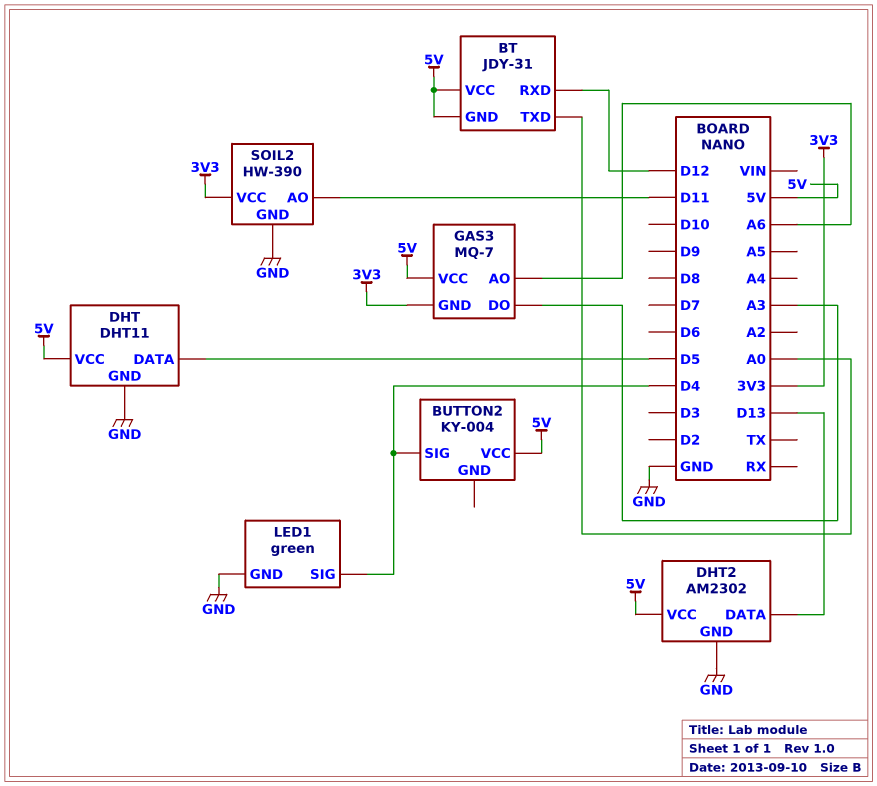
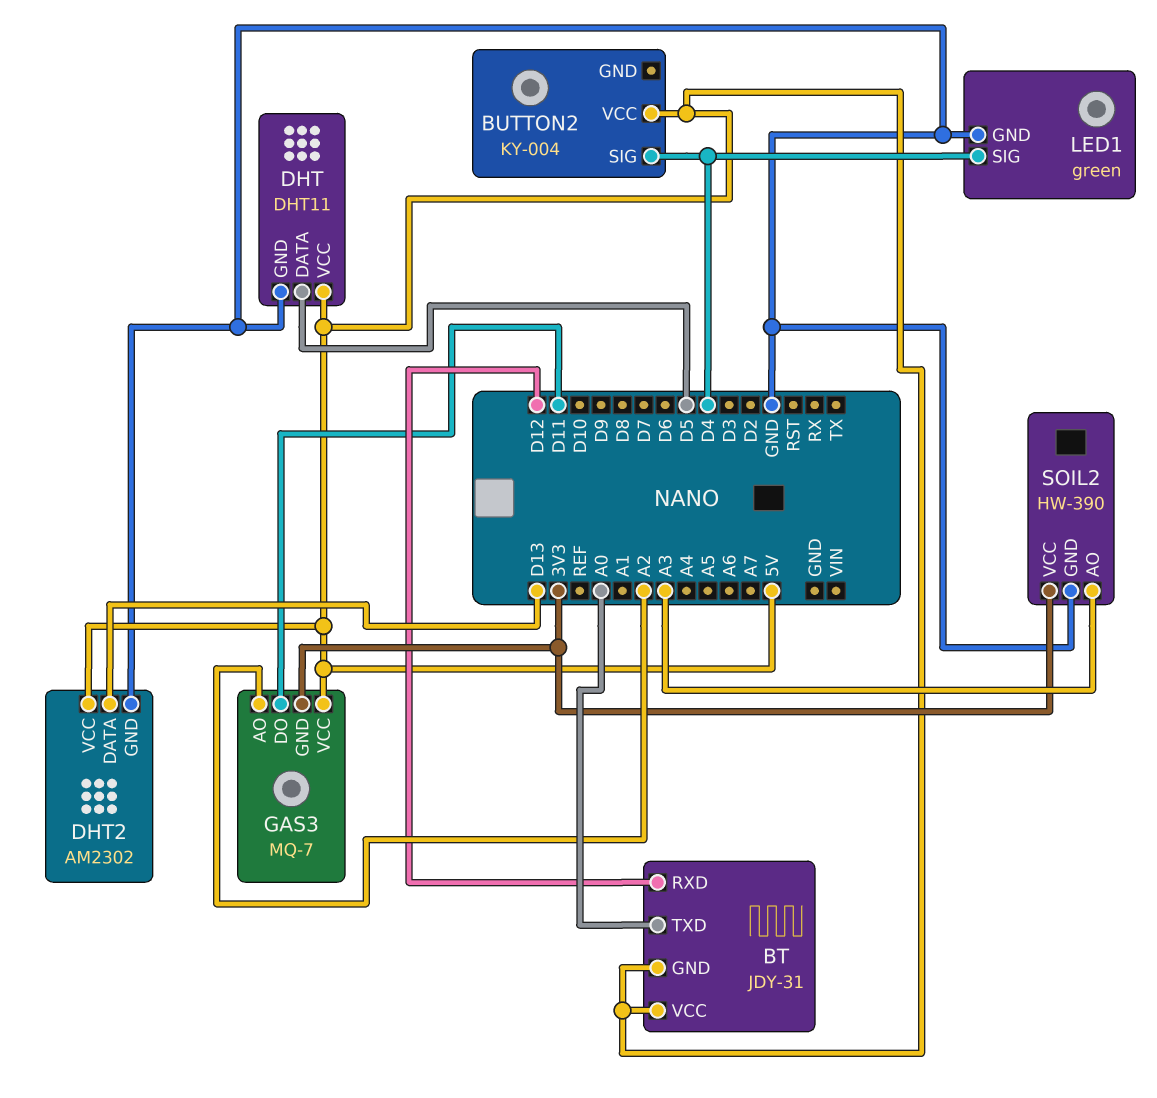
GAS3 pin AO: A6 -> A2
GAS3 pin DO: A3 -> D11
SOIL2 pin AO: D11 -> A3

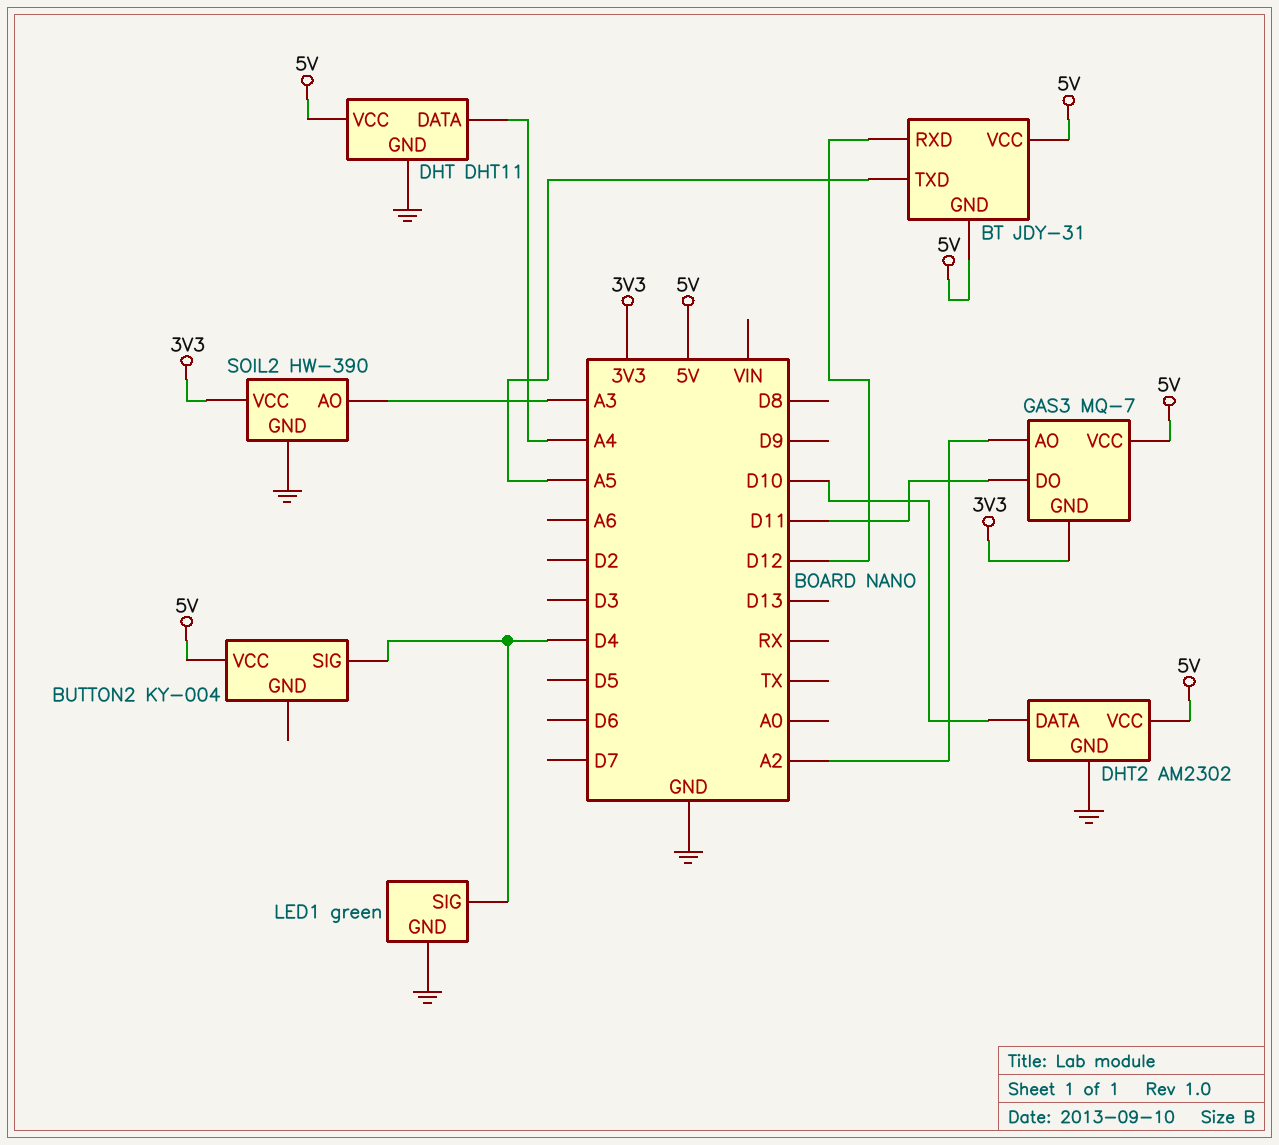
BT pin TXD: A0 -> A5
DHT pin DATA: D5 -> A4
DHT2 pin DATA: D13 -> D10

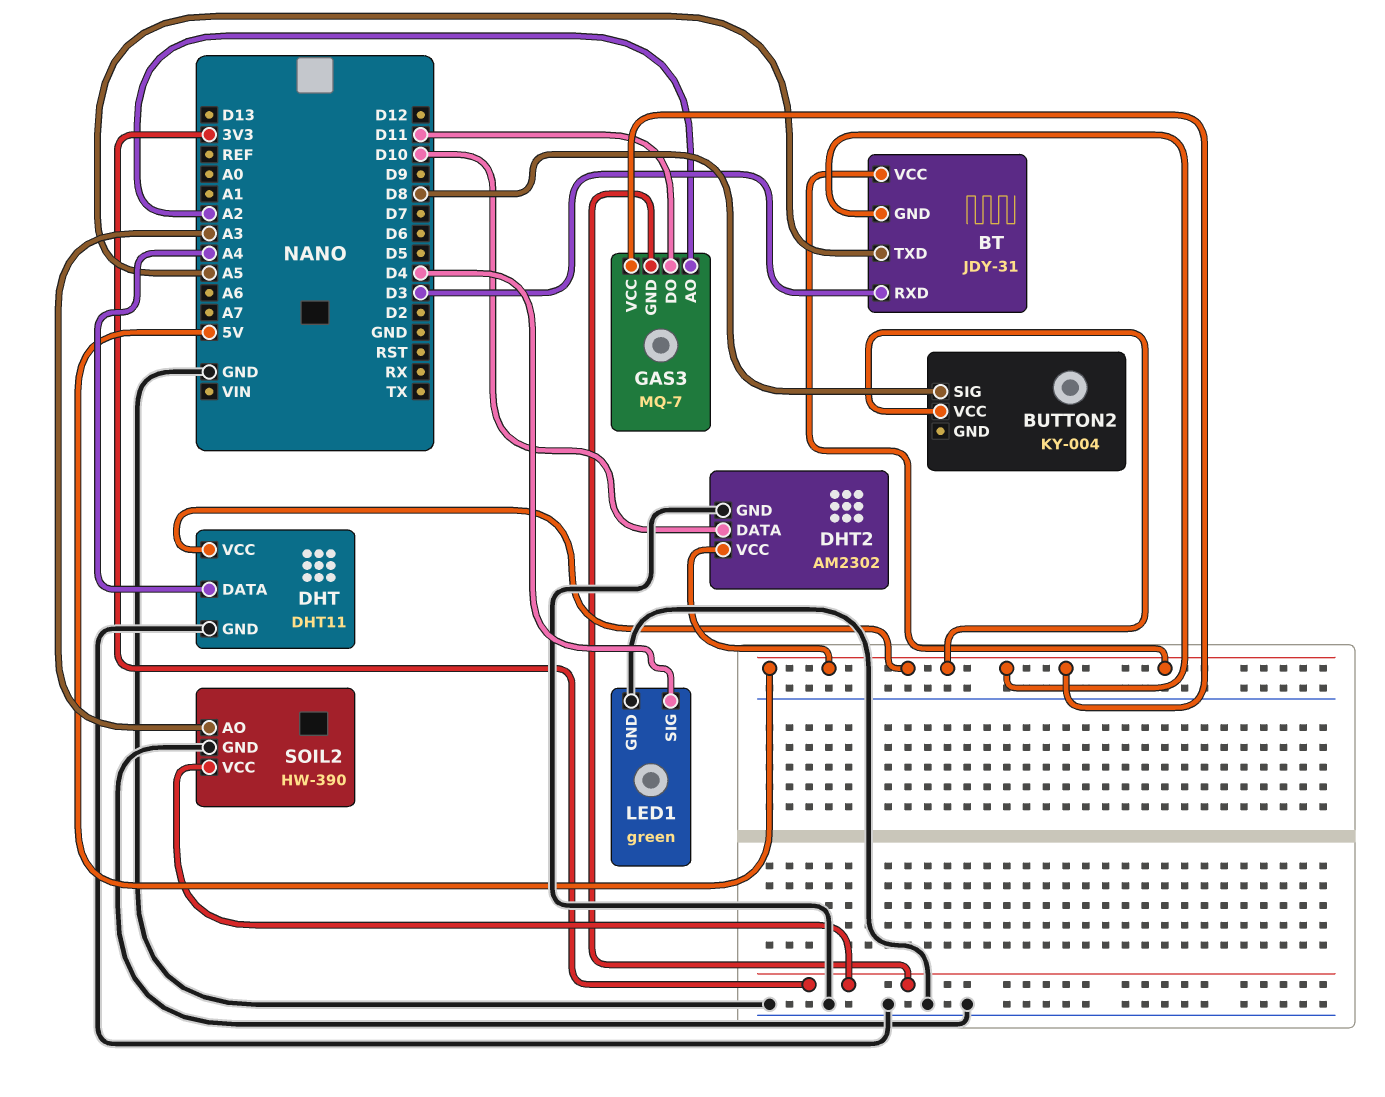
BT pin RXD: D12 -> D3
BUTTON2 pin SIG: D4 -> D8

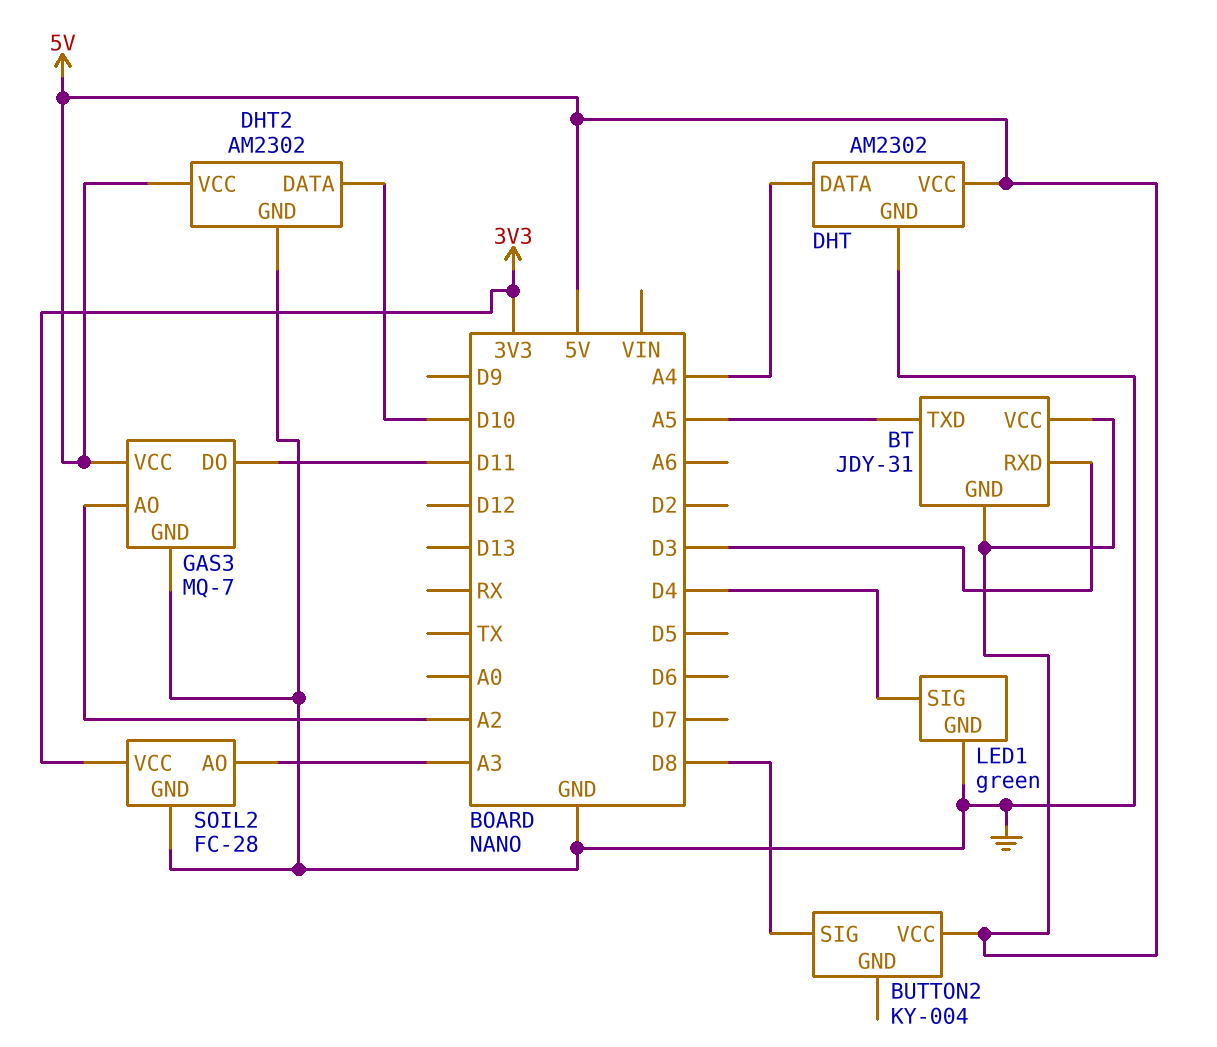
DHT: DHT11 -> AM2302
GAS3 pin GND: 3V3 -> GND
SOIL2: HW-390 -> FC-28

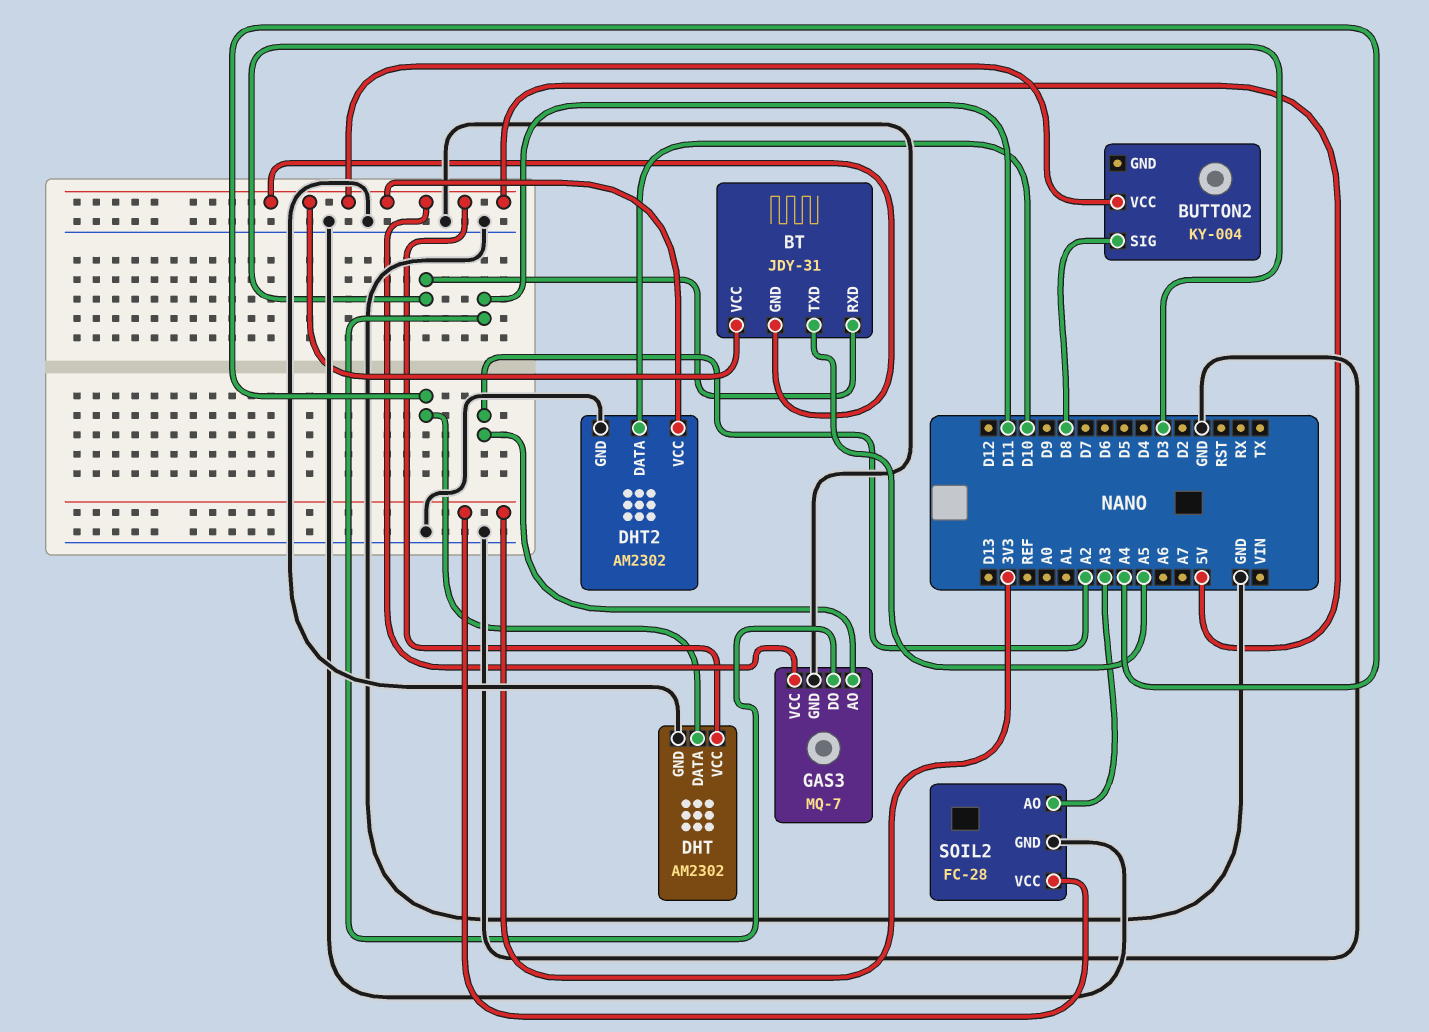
LED1: green -> none
LED1 pin GND: GND -> none
LED1 pin SIG: D4 -> none

